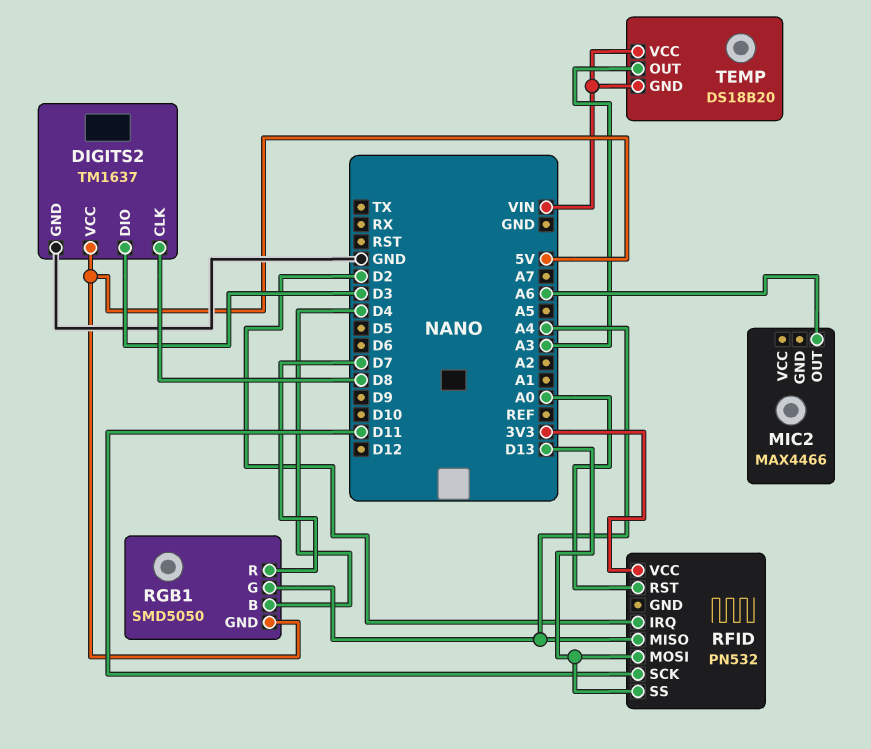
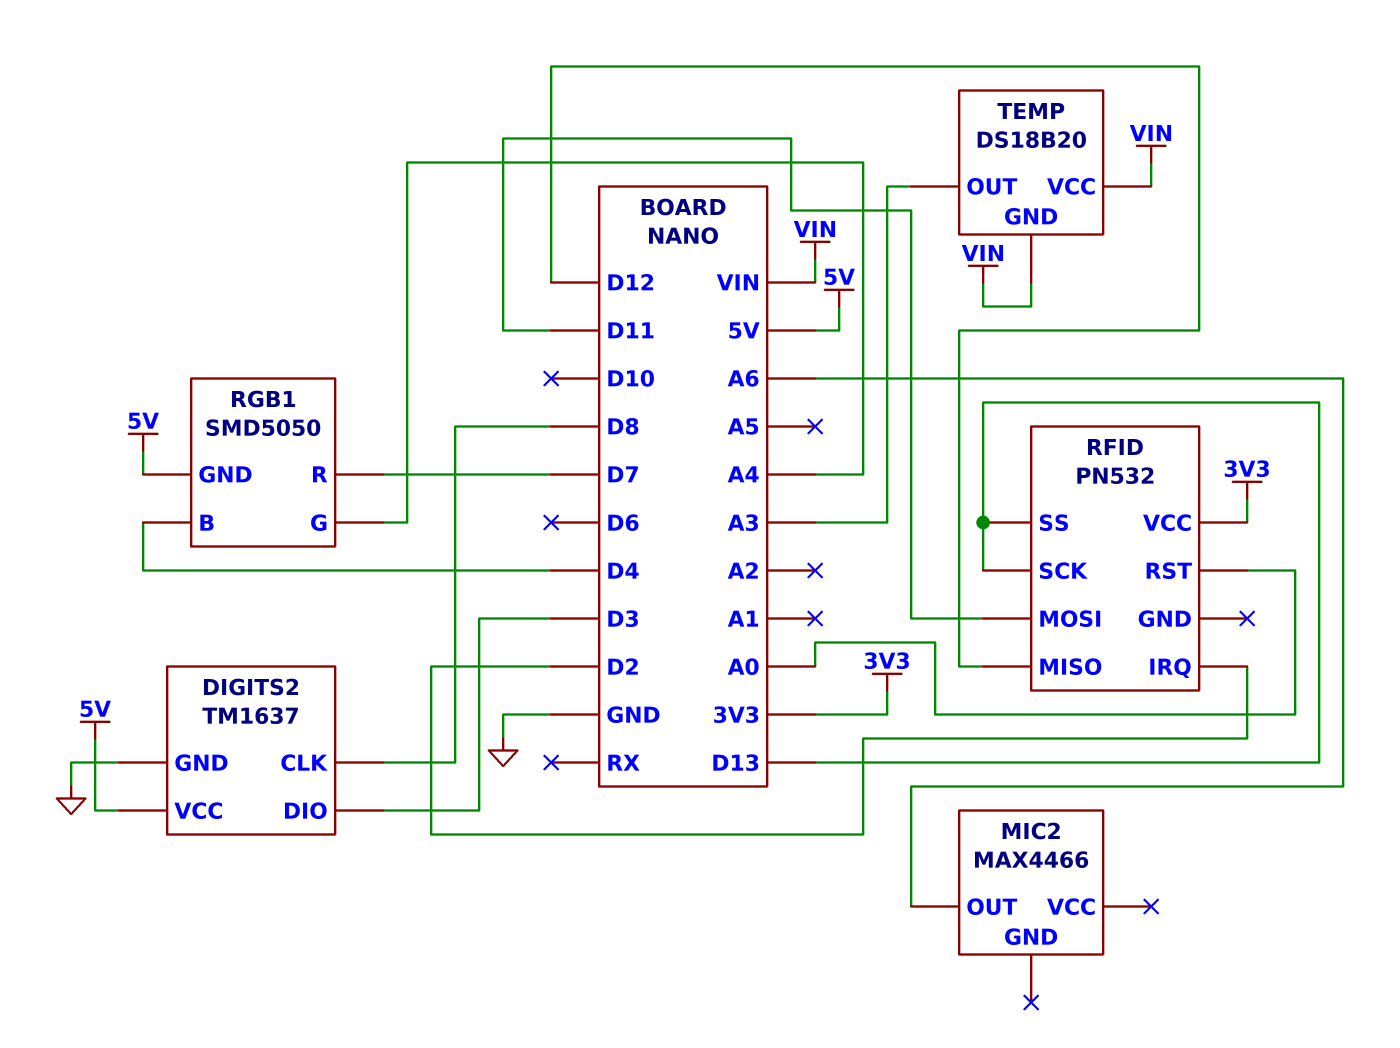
RFID pin MISO: A4 -> D12
RFID pin MOSI: D13 -> D11
RFID pin SCK: D11 -> D13

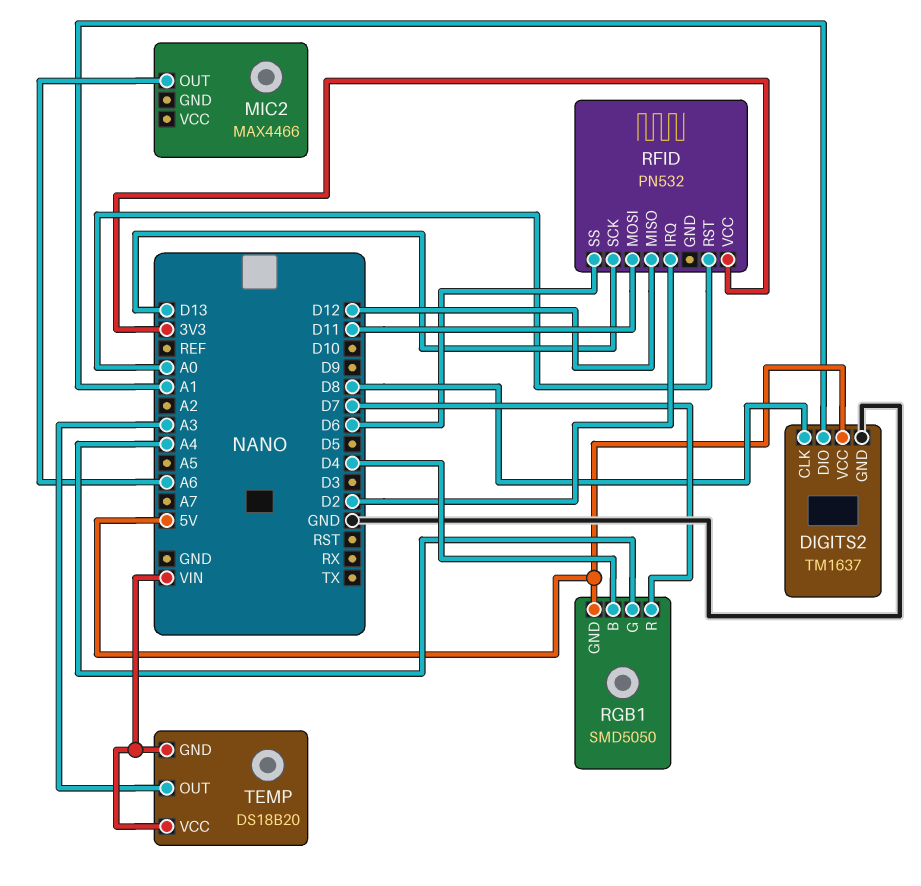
DIGITS2 pin DIO: D3 -> A1
RFID pin SS: D13 -> D6

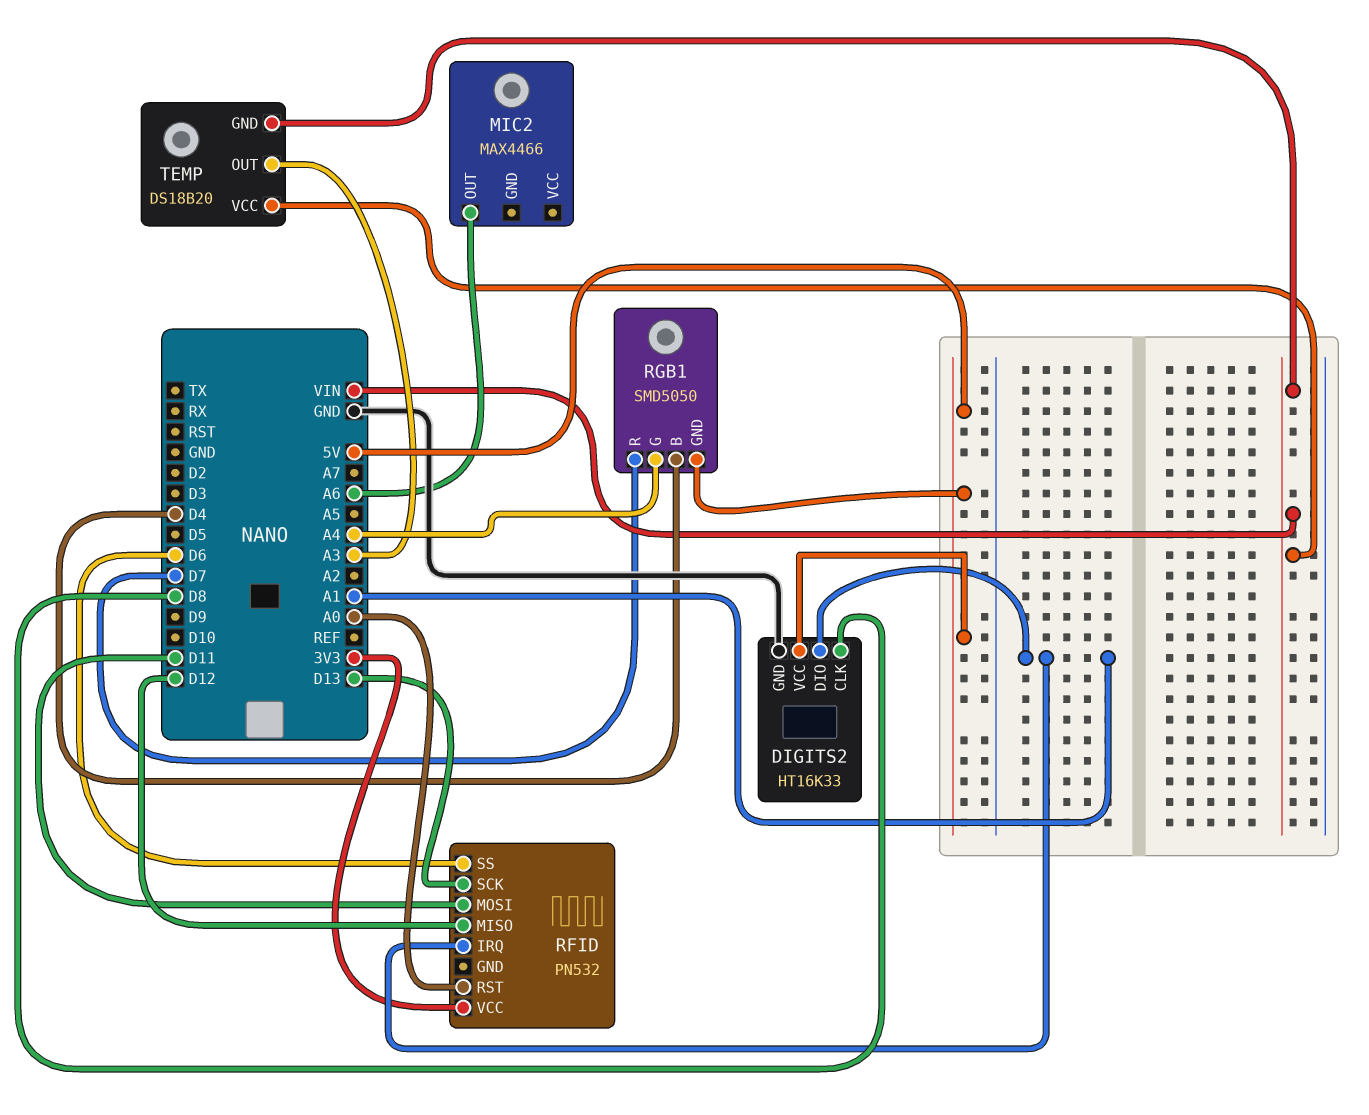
DIGITS2: TM1637 -> HT16K33
RFID pin IRQ: D2 -> A1

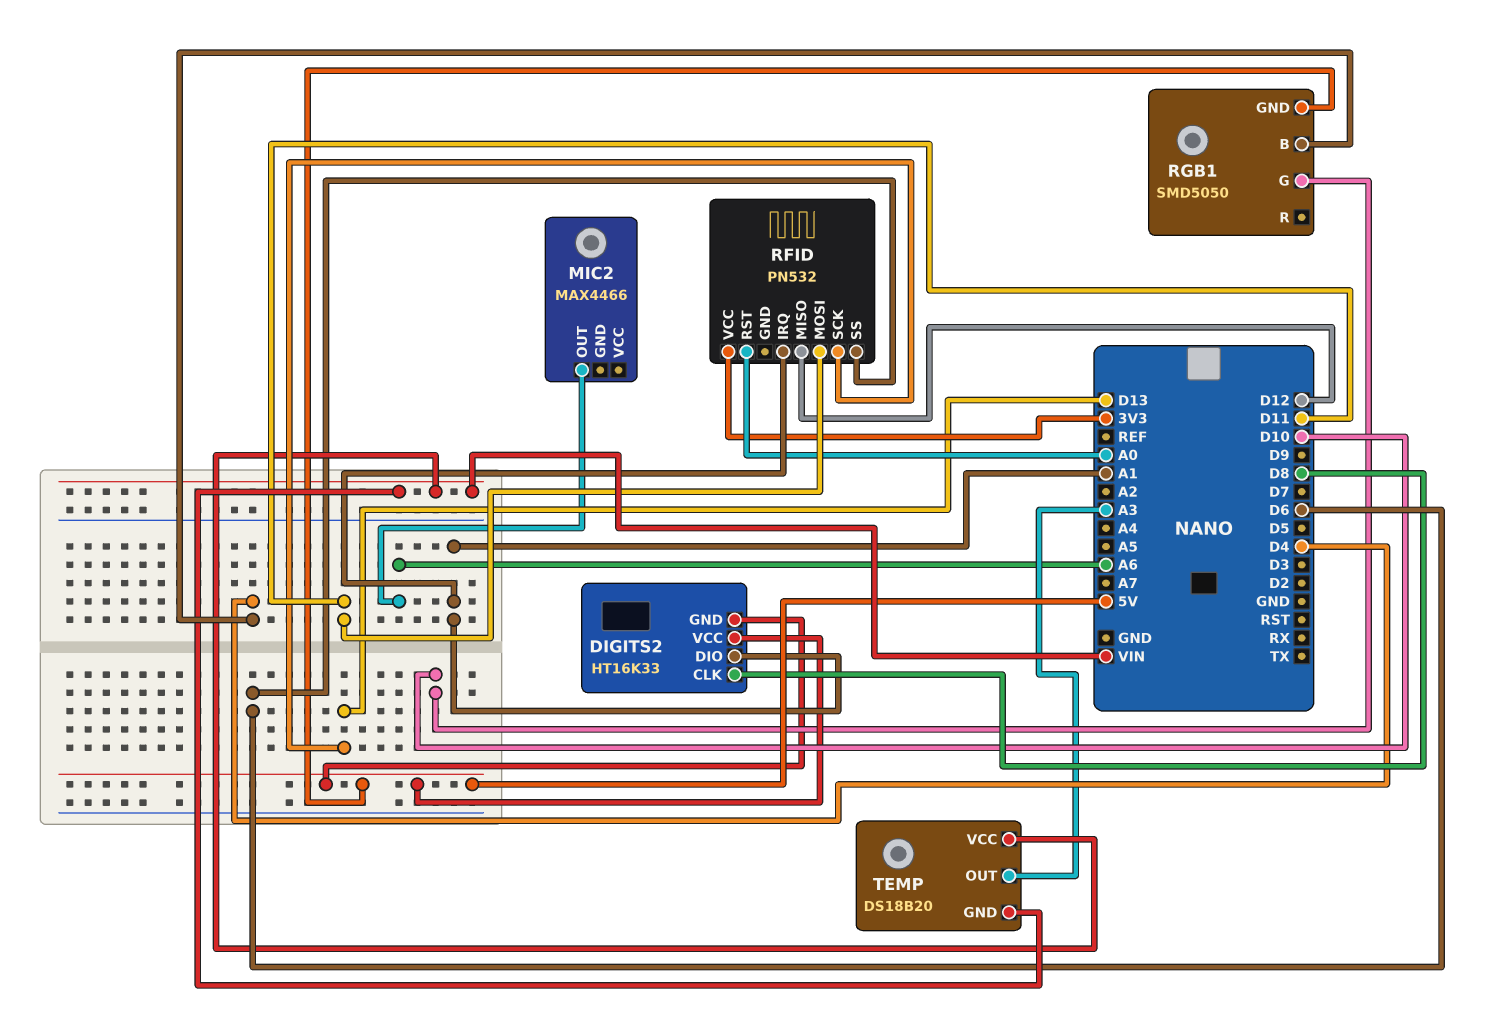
DIGITS2 pin GND: GND -> 5V
RGB1 pin G: A4 -> D10
RGB1 pin R: D7 -> none

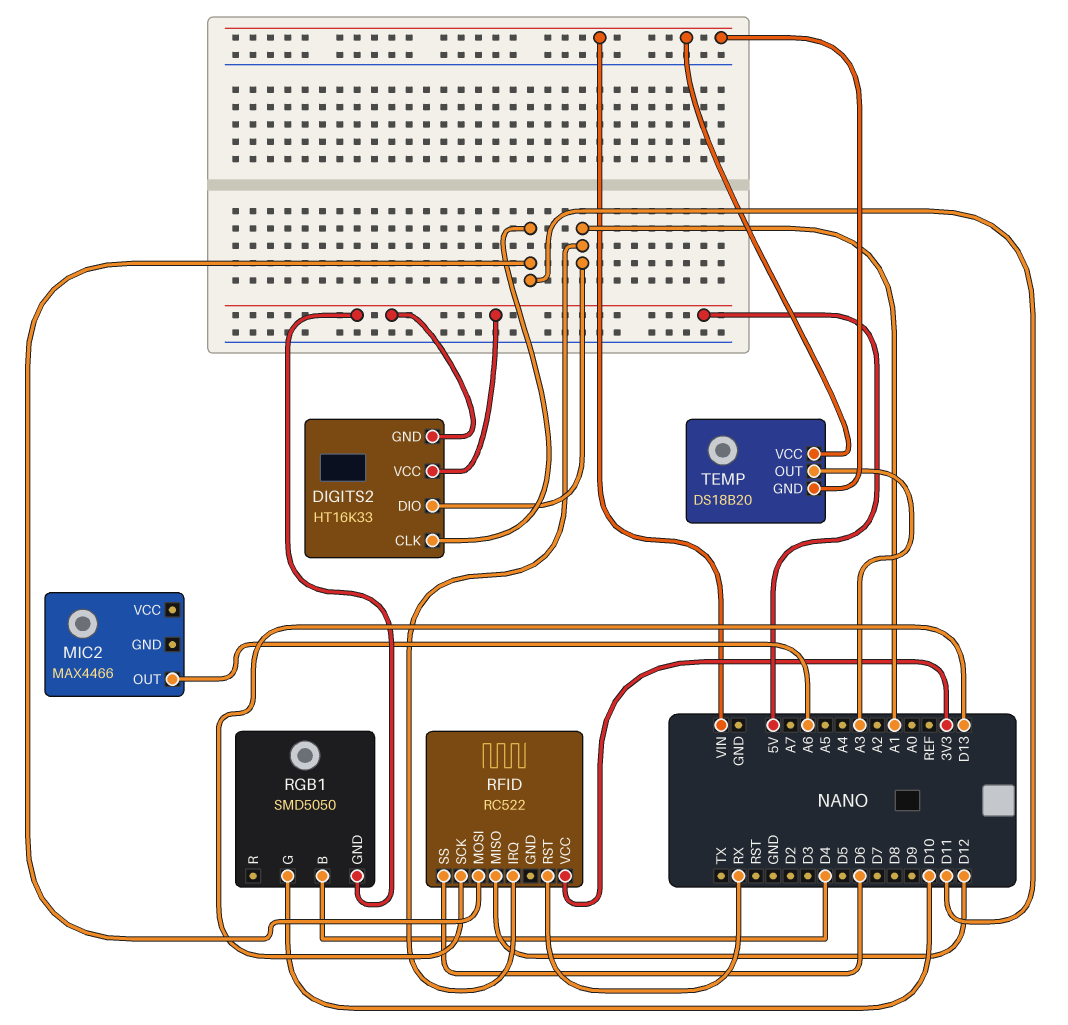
DIGITS2 pin CLK: D8 -> D11
RFID: PN532 -> RC522
RFID pin RST: A0 -> RX

